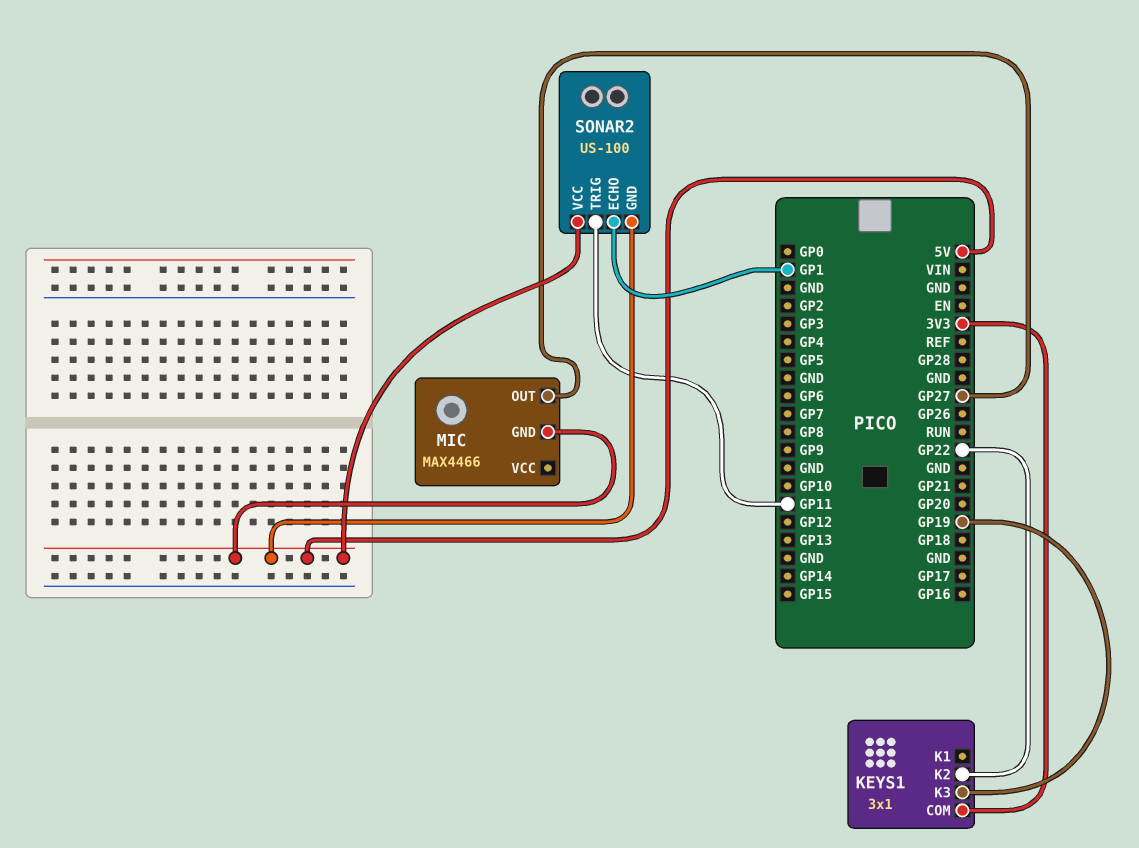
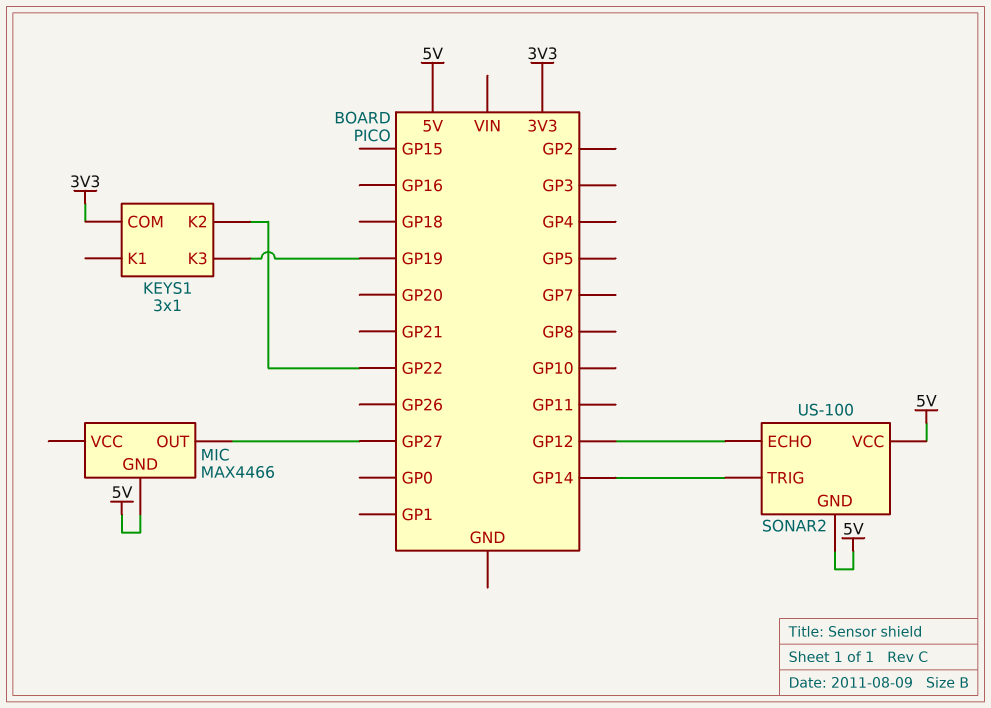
SONAR2 pin ECHO: GP1 -> GP12
SONAR2 pin TRIG: GP11 -> GP14

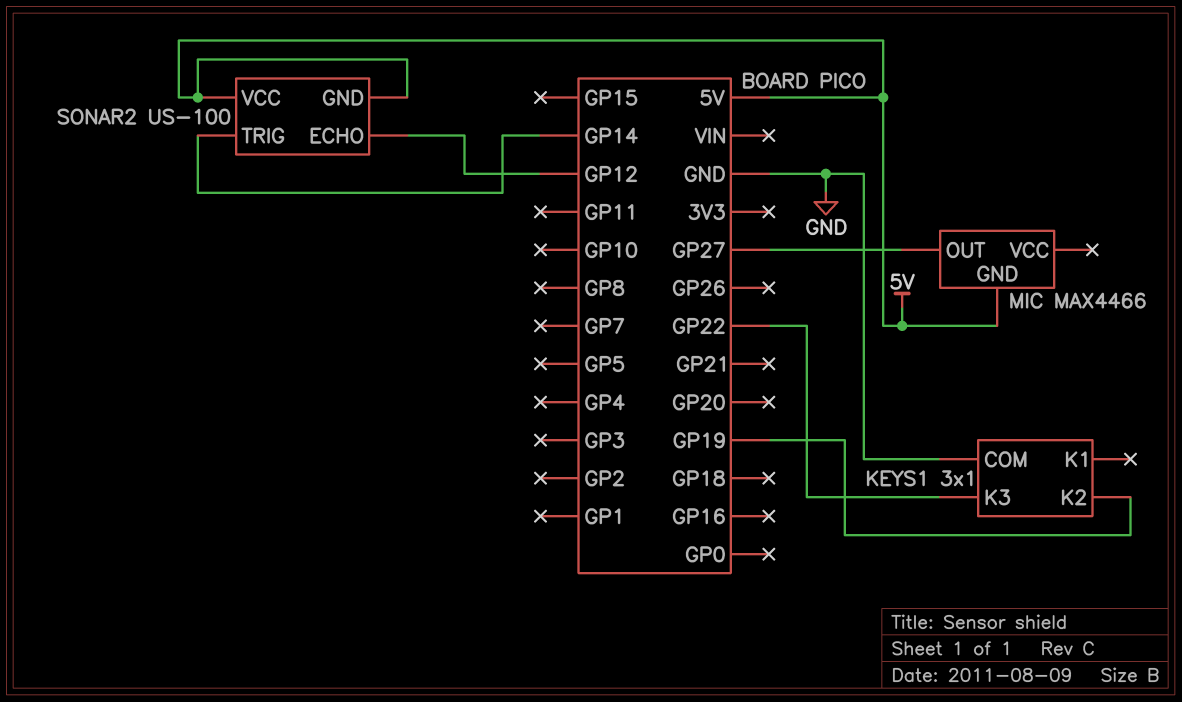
KEYS1 pin COM: 3V3 -> GND
KEYS1 pin K2: GP22 -> GP19
KEYS1 pin K3: GP19 -> GP22

